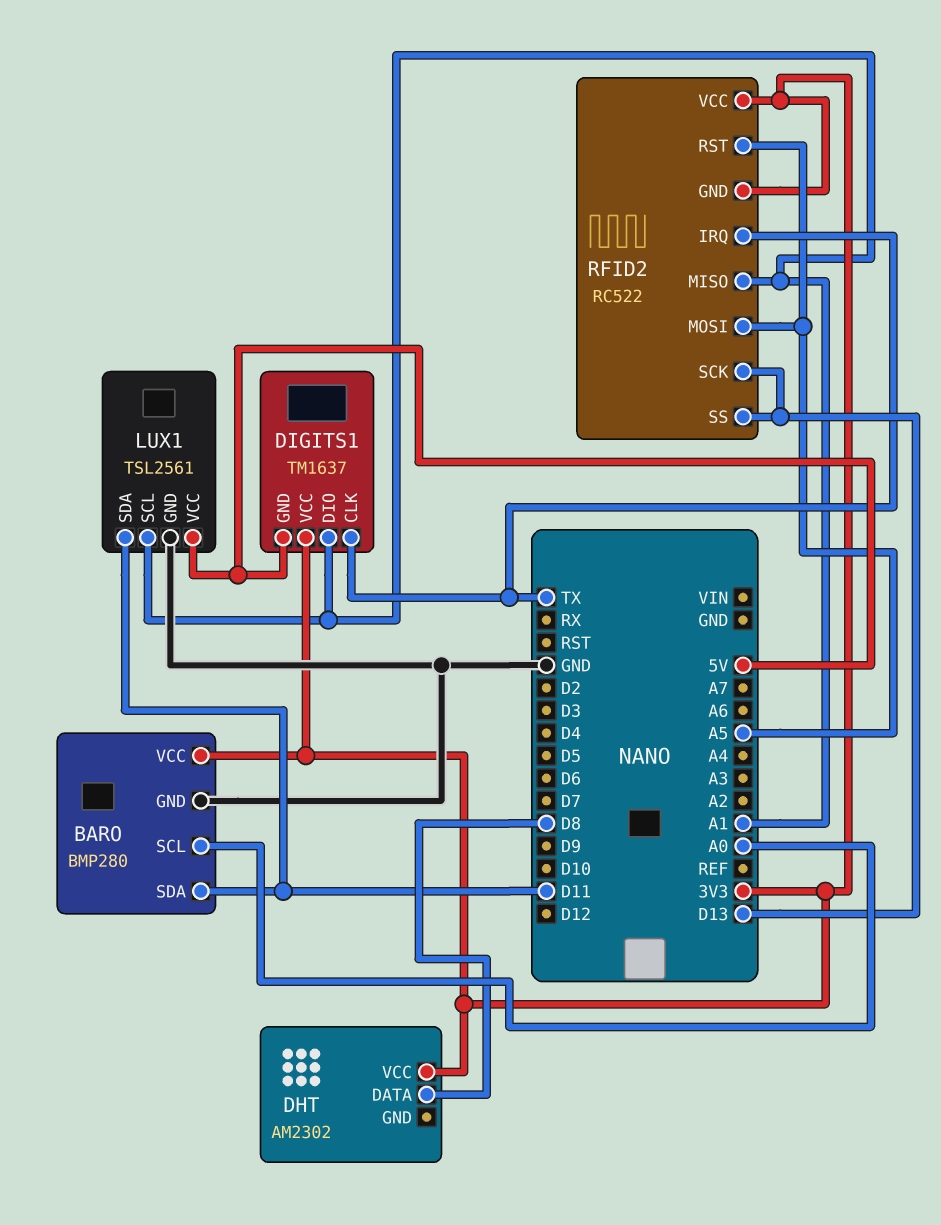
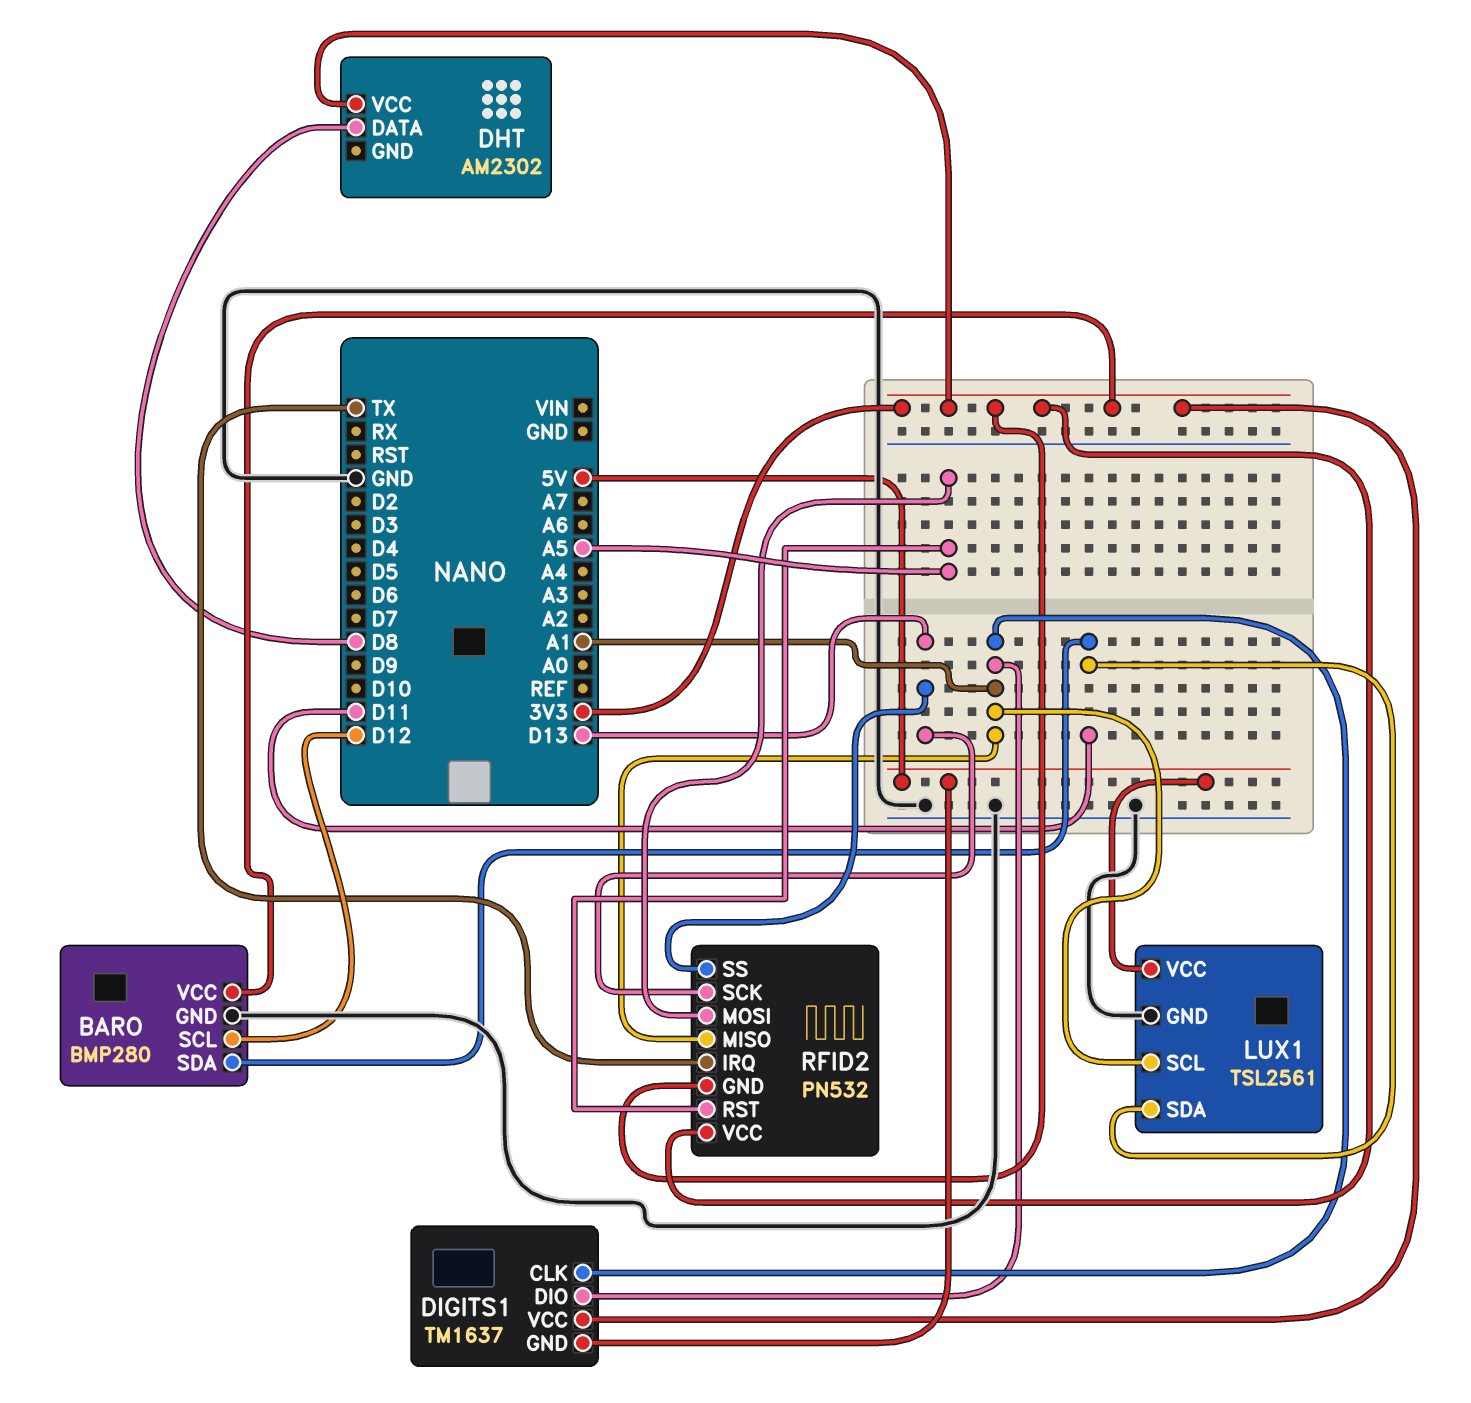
BARO pin SCL: A0 -> D12
DIGITS1 pin CLK: TX -> A1
RFID2: RC522 -> PN532

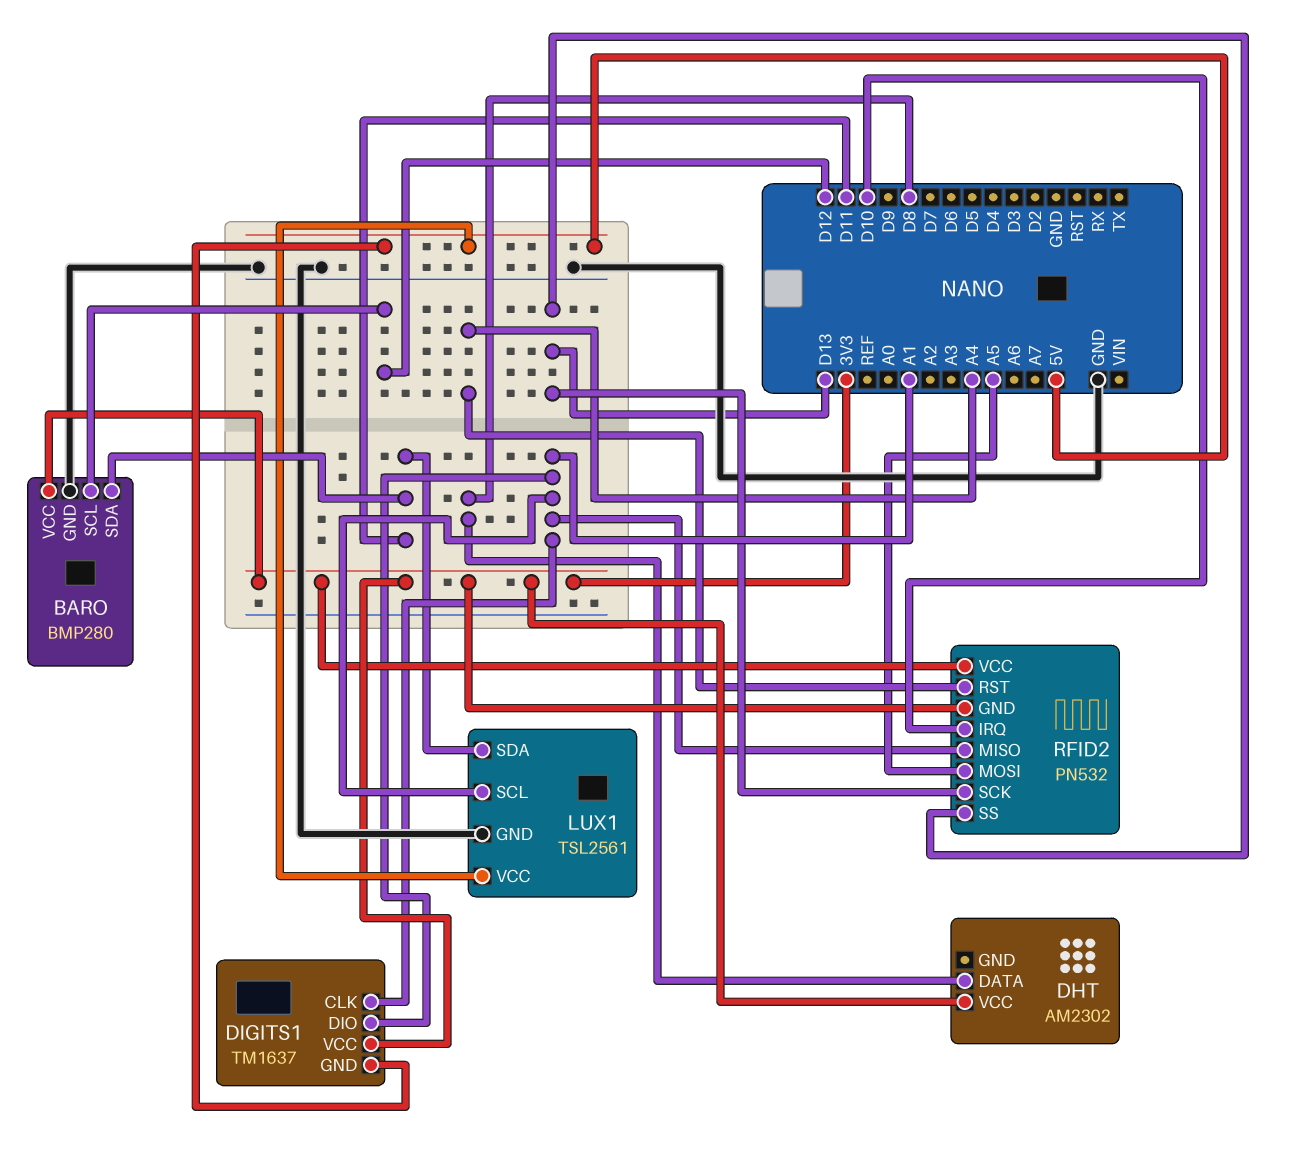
RFID2 pin IRQ: TX -> D10
RFID2 pin RST: A5 -> A4

